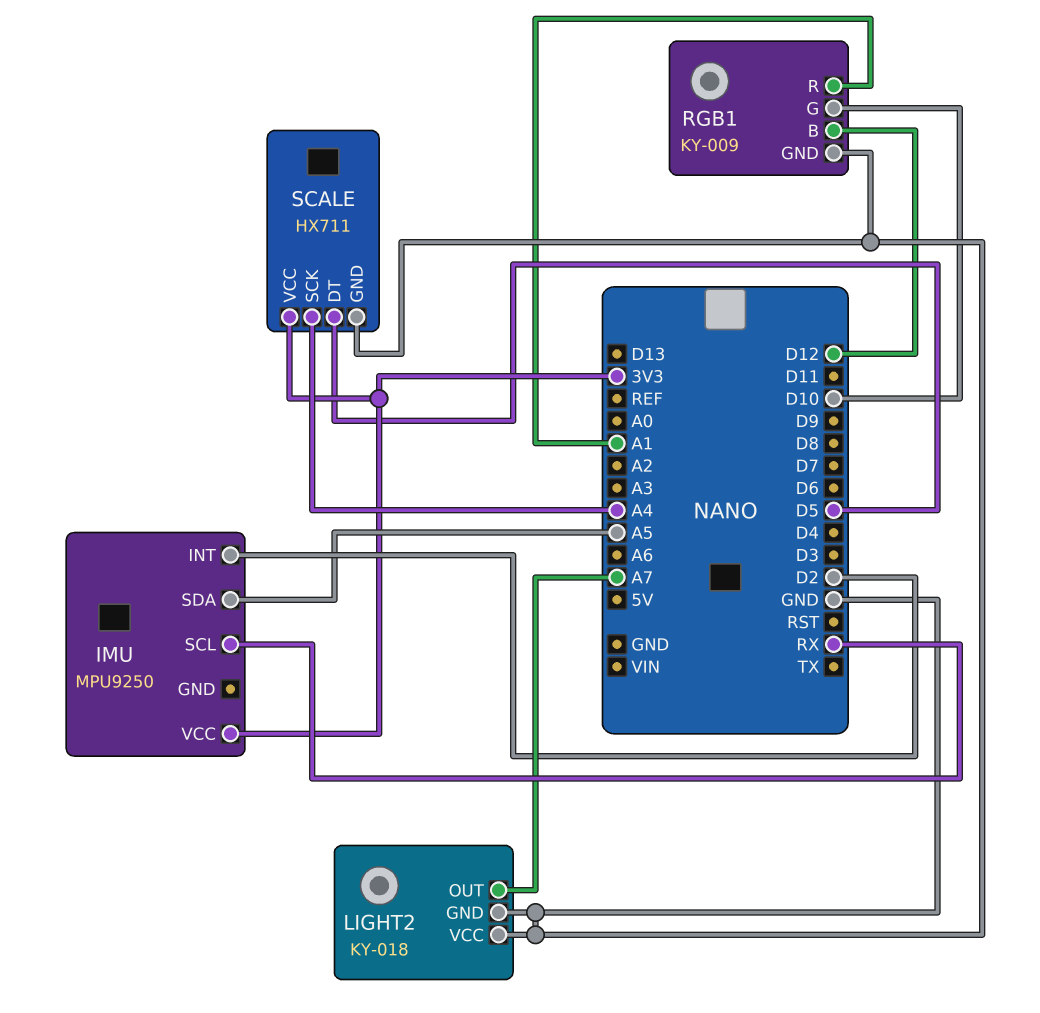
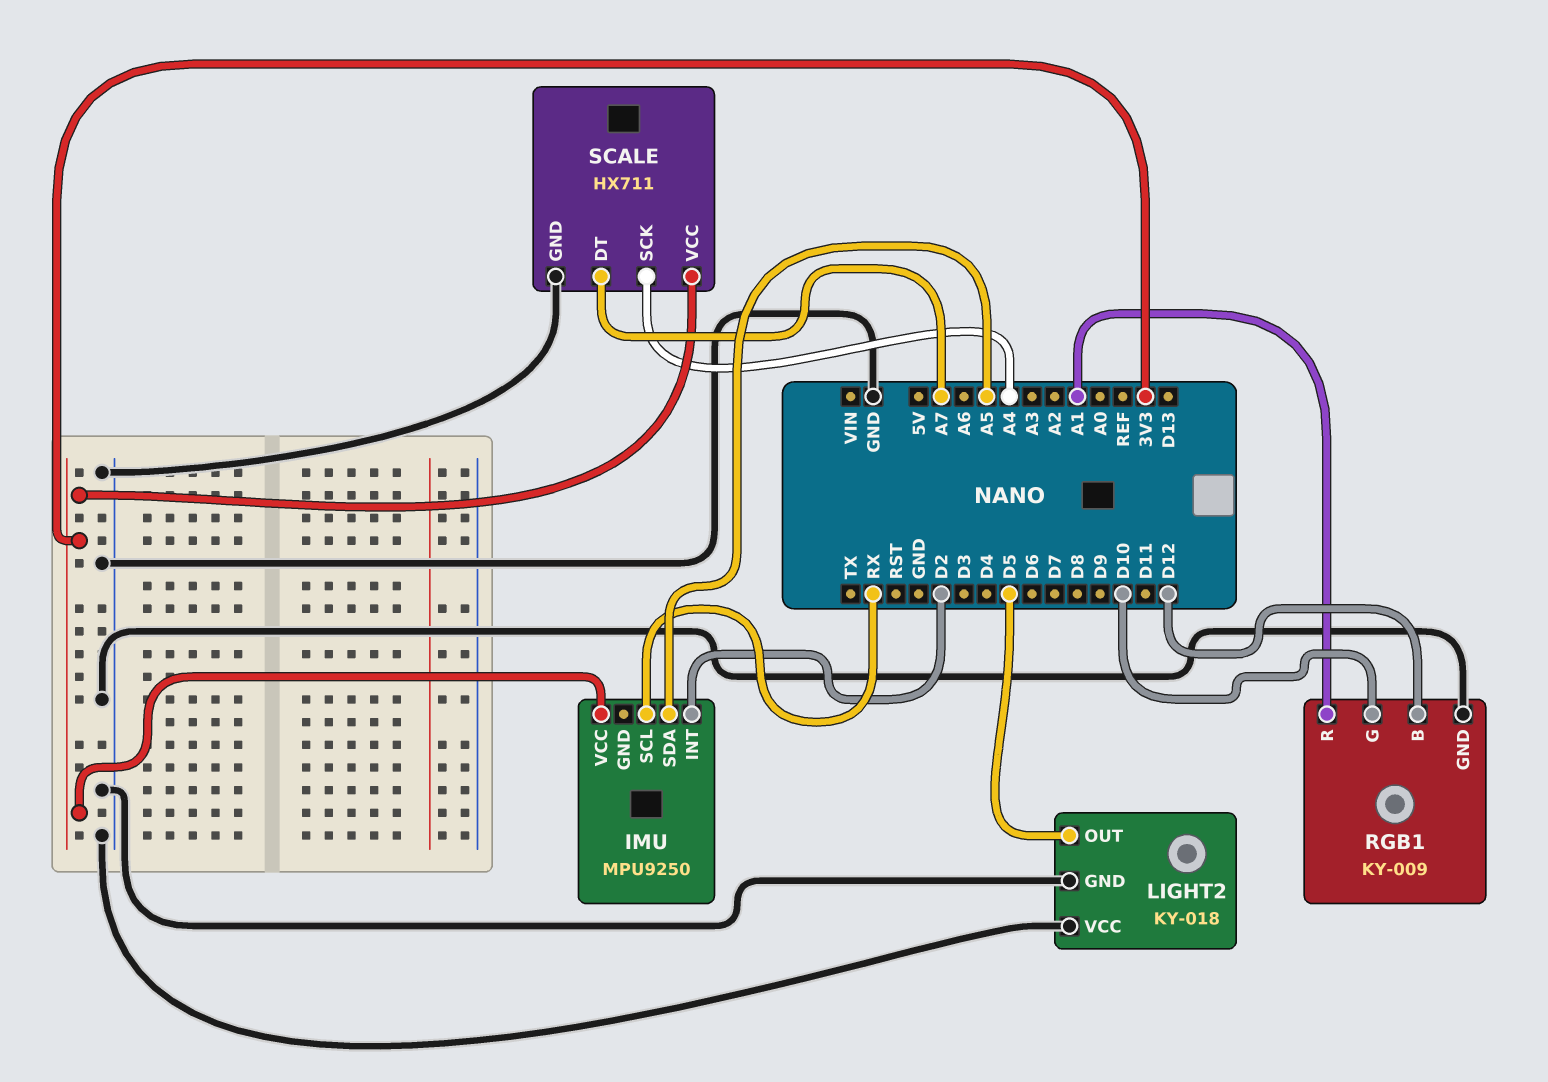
LIGHT2 pin OUT: A7 -> D5
SCALE pin DT: D5 -> A7

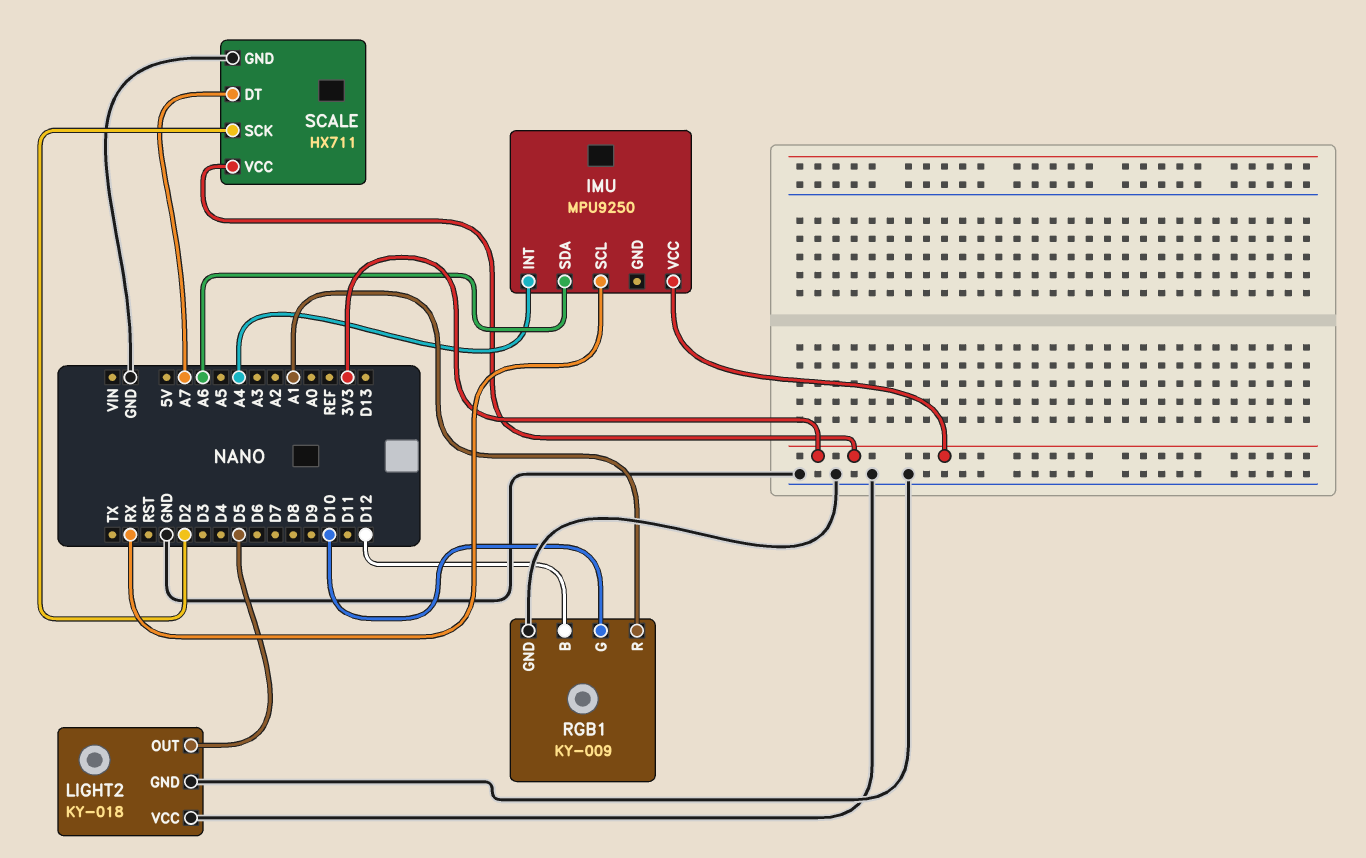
IMU pin INT: D2 -> A4
IMU pin SDA: A5 -> A6
SCALE pin SCK: A4 -> D2

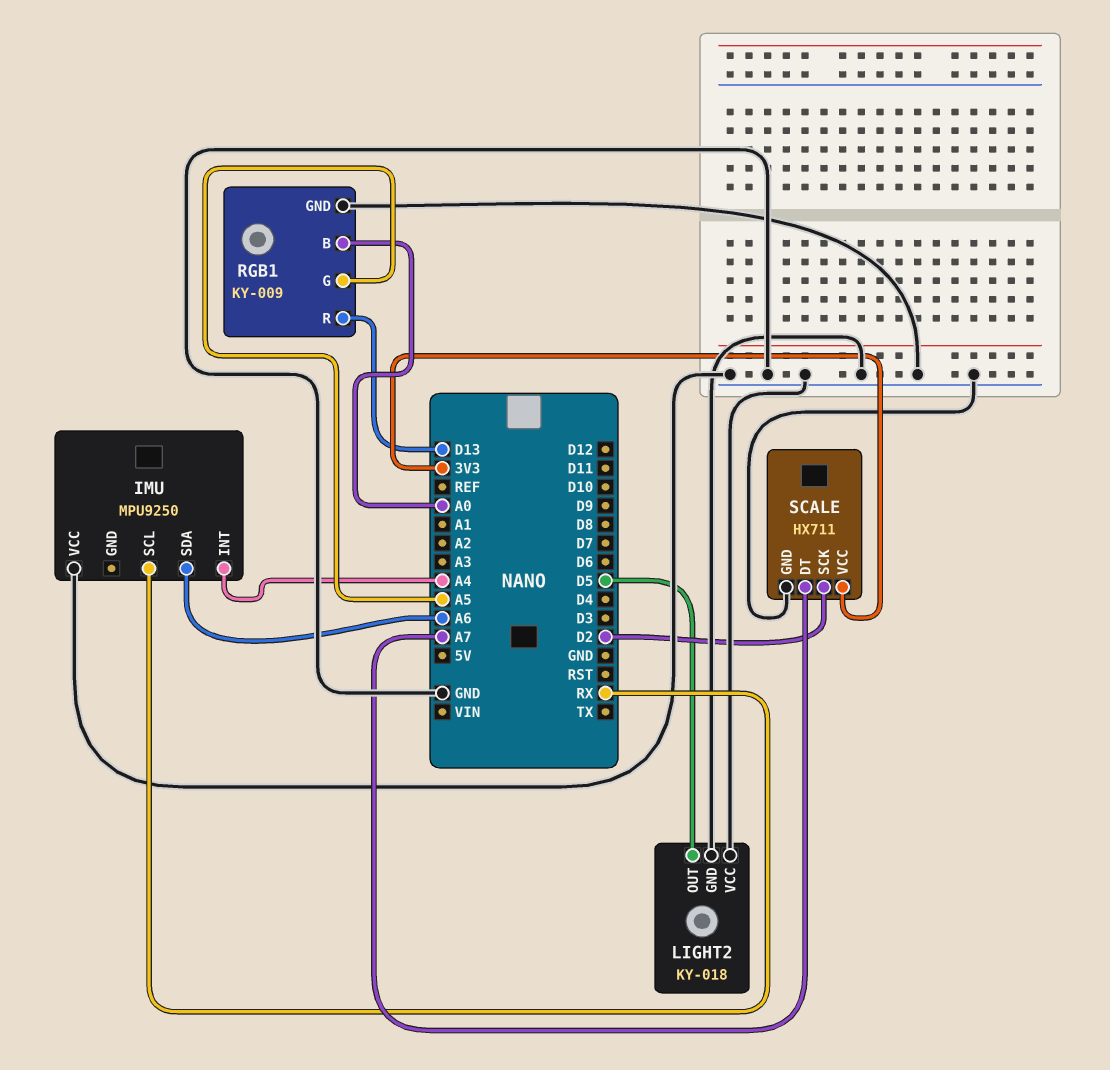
IMU pin VCC: 3V3 -> GND
RGB1 pin B: D12 -> A0
RGB1 pin G: D10 -> A5
RGB1 pin R: A1 -> D13

